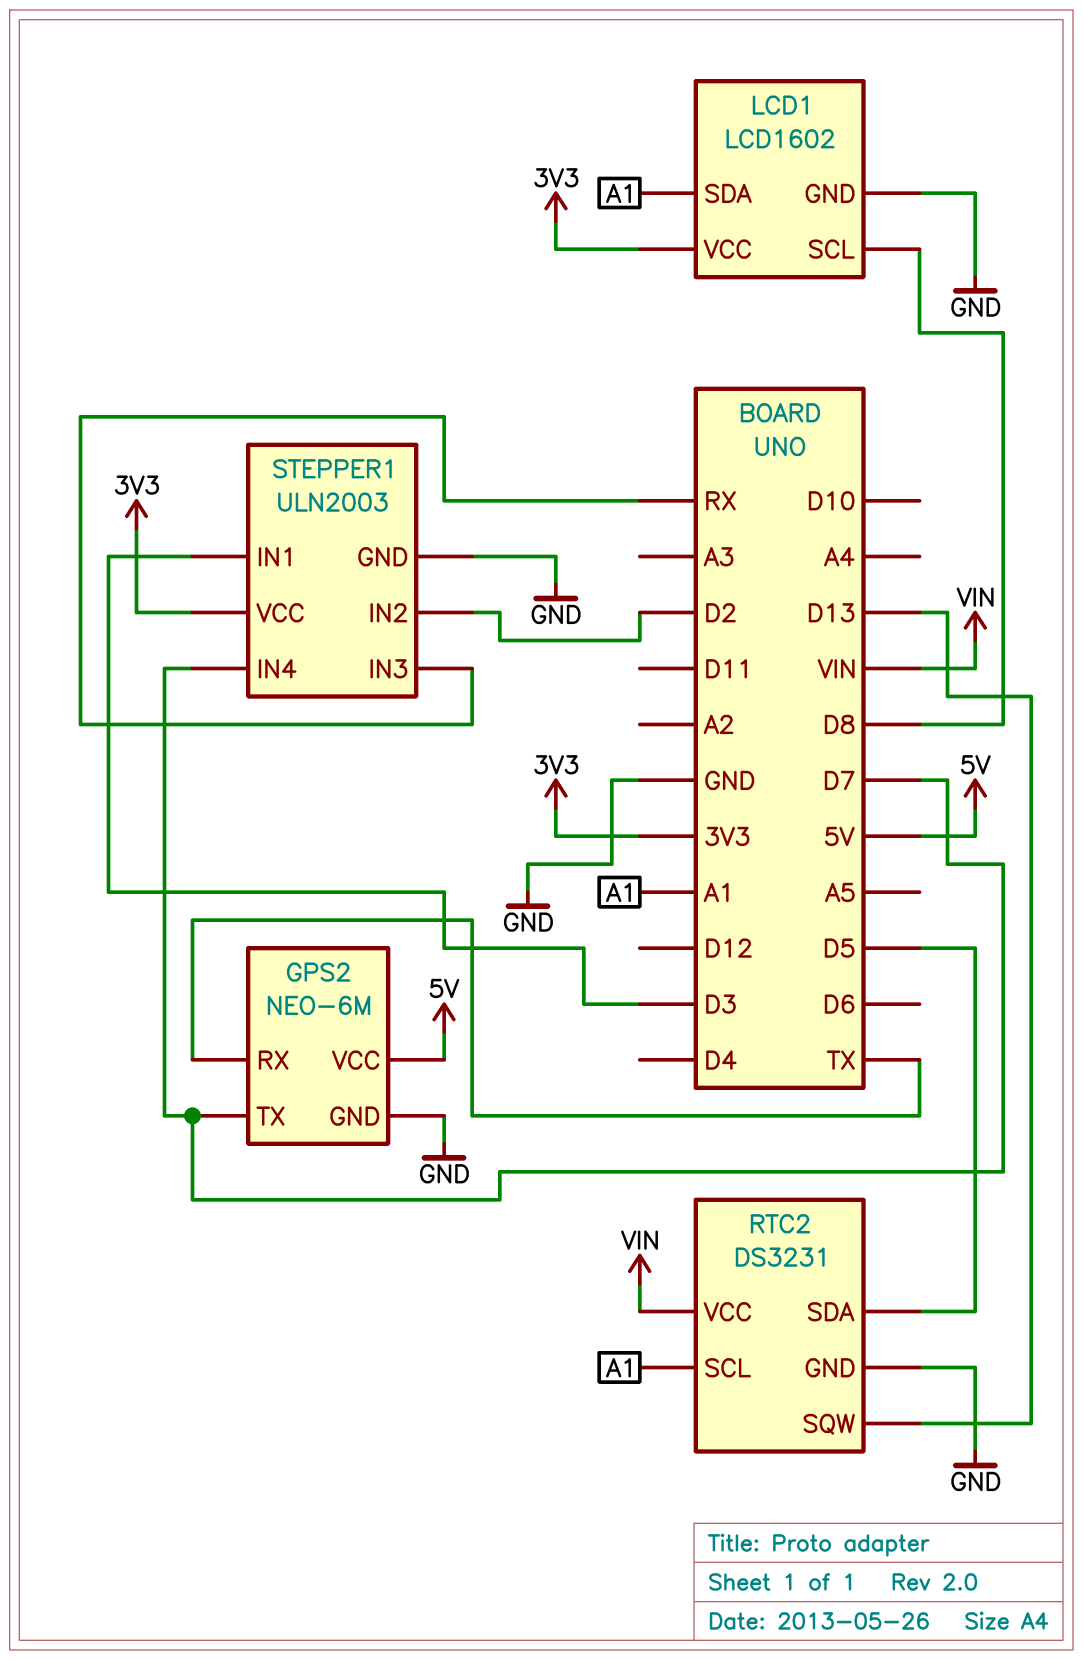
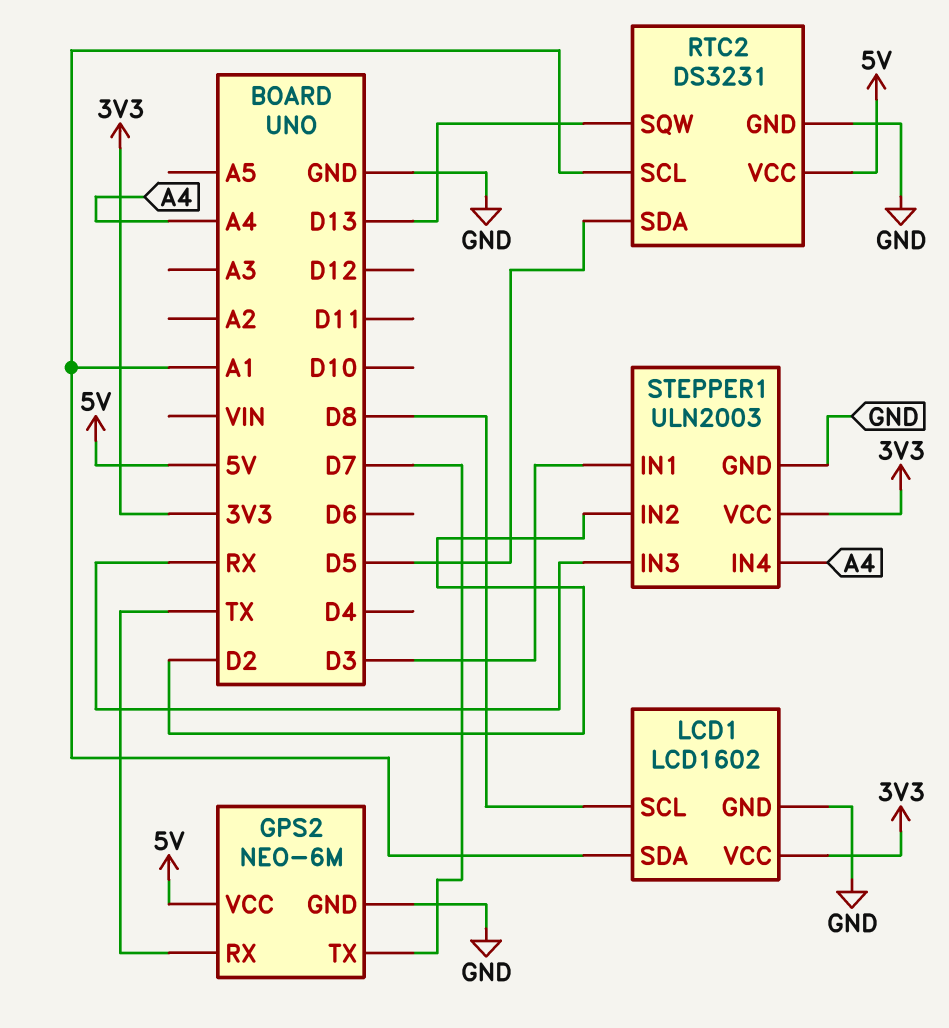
RTC2 pin VCC: VIN -> 5V
STEPPER1 pin IN4: D7 -> A4

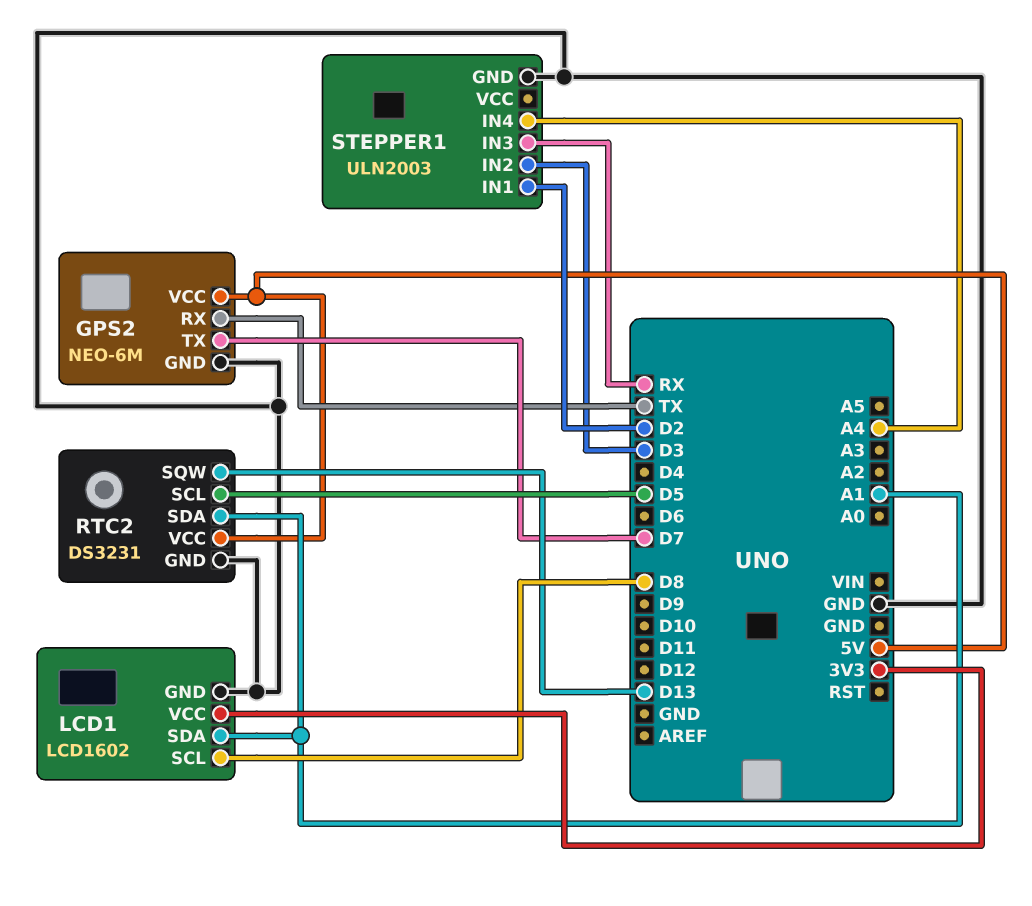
RTC2 pin SCL: A1 -> D5
RTC2 pin SDA: D5 -> A1
STEPPER1 pin IN1: D3 -> D2
STEPPER1 pin IN2: D2 -> D3
STEPPER1 pin VCC: 3V3 -> none

